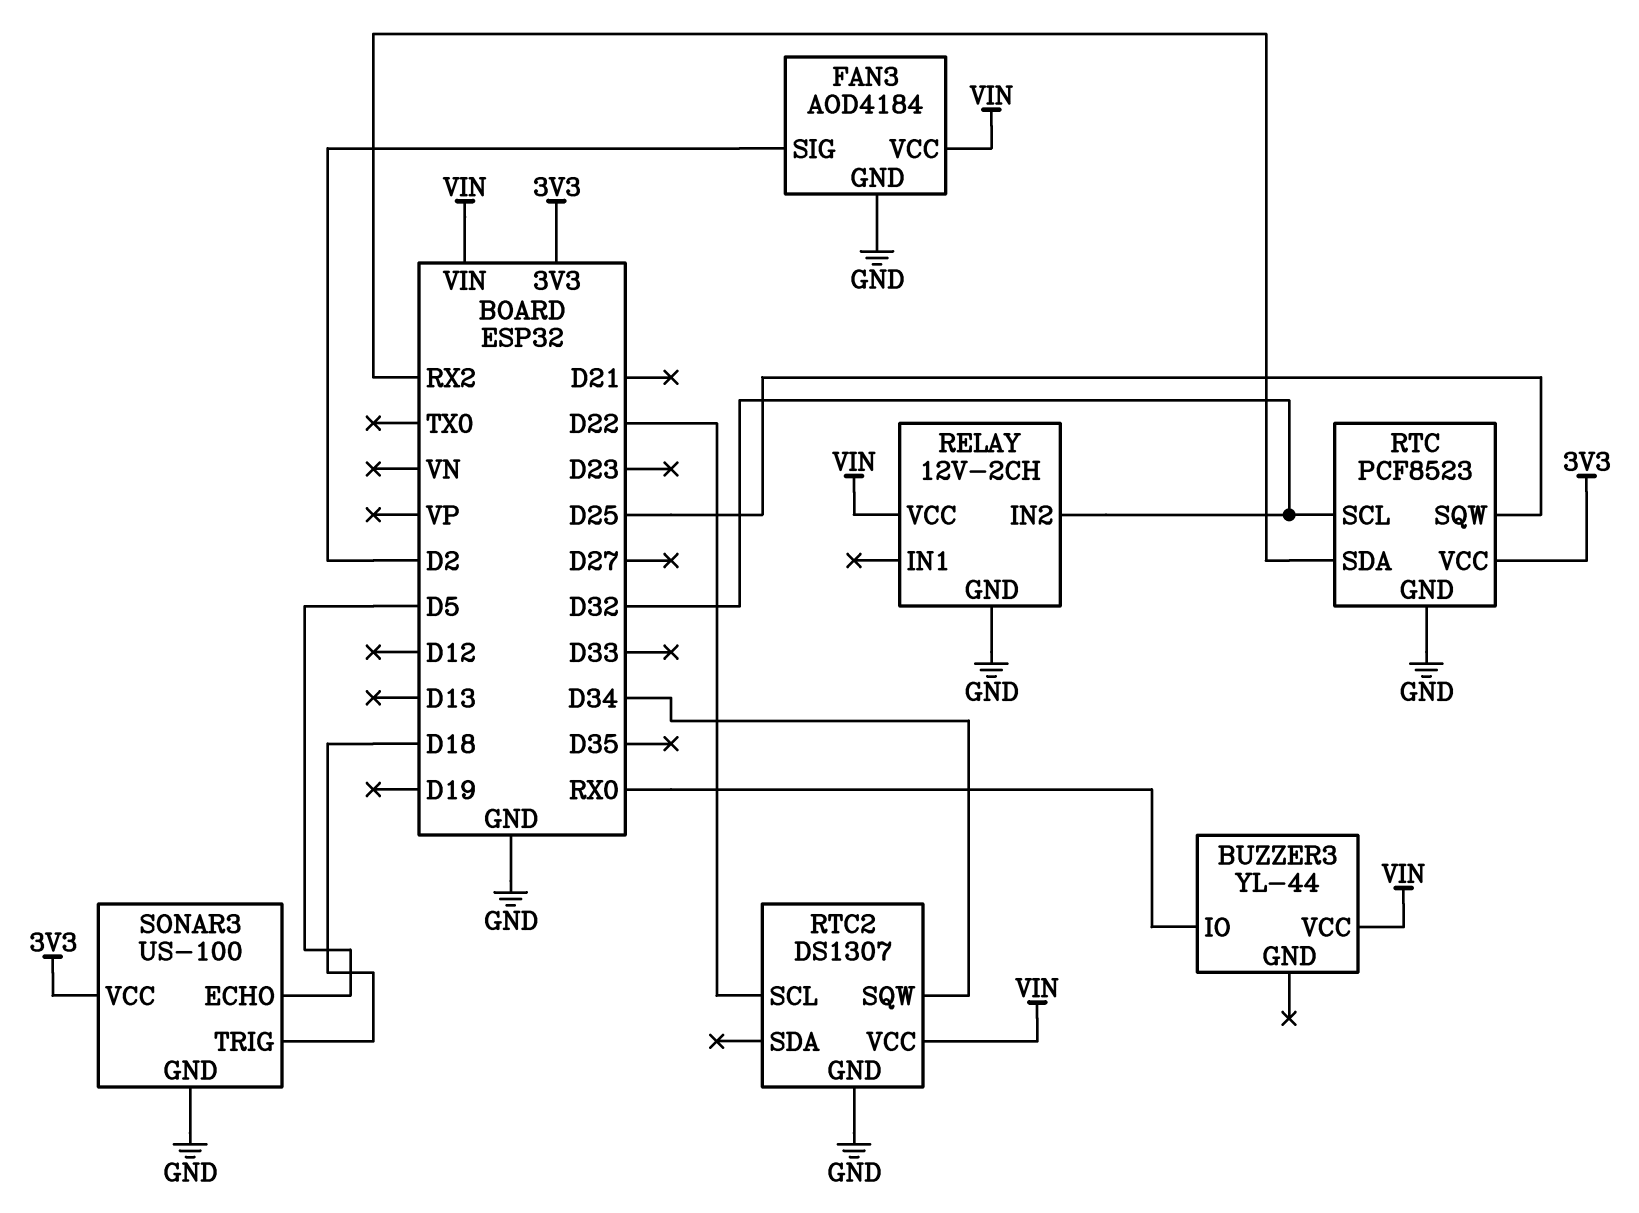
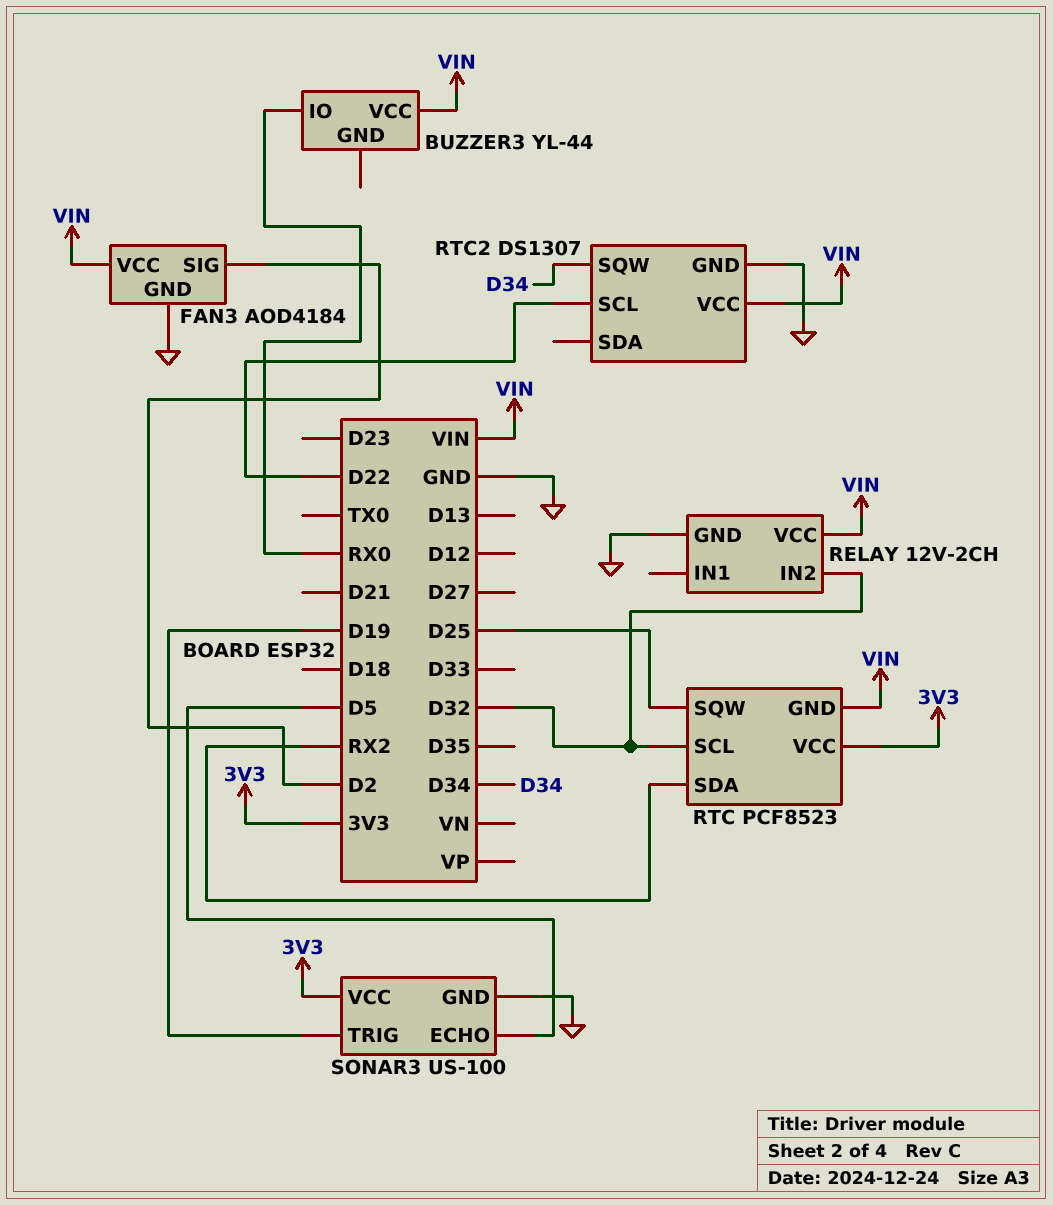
RTC pin GND: GND -> VIN
SONAR3 pin TRIG: D18 -> D19

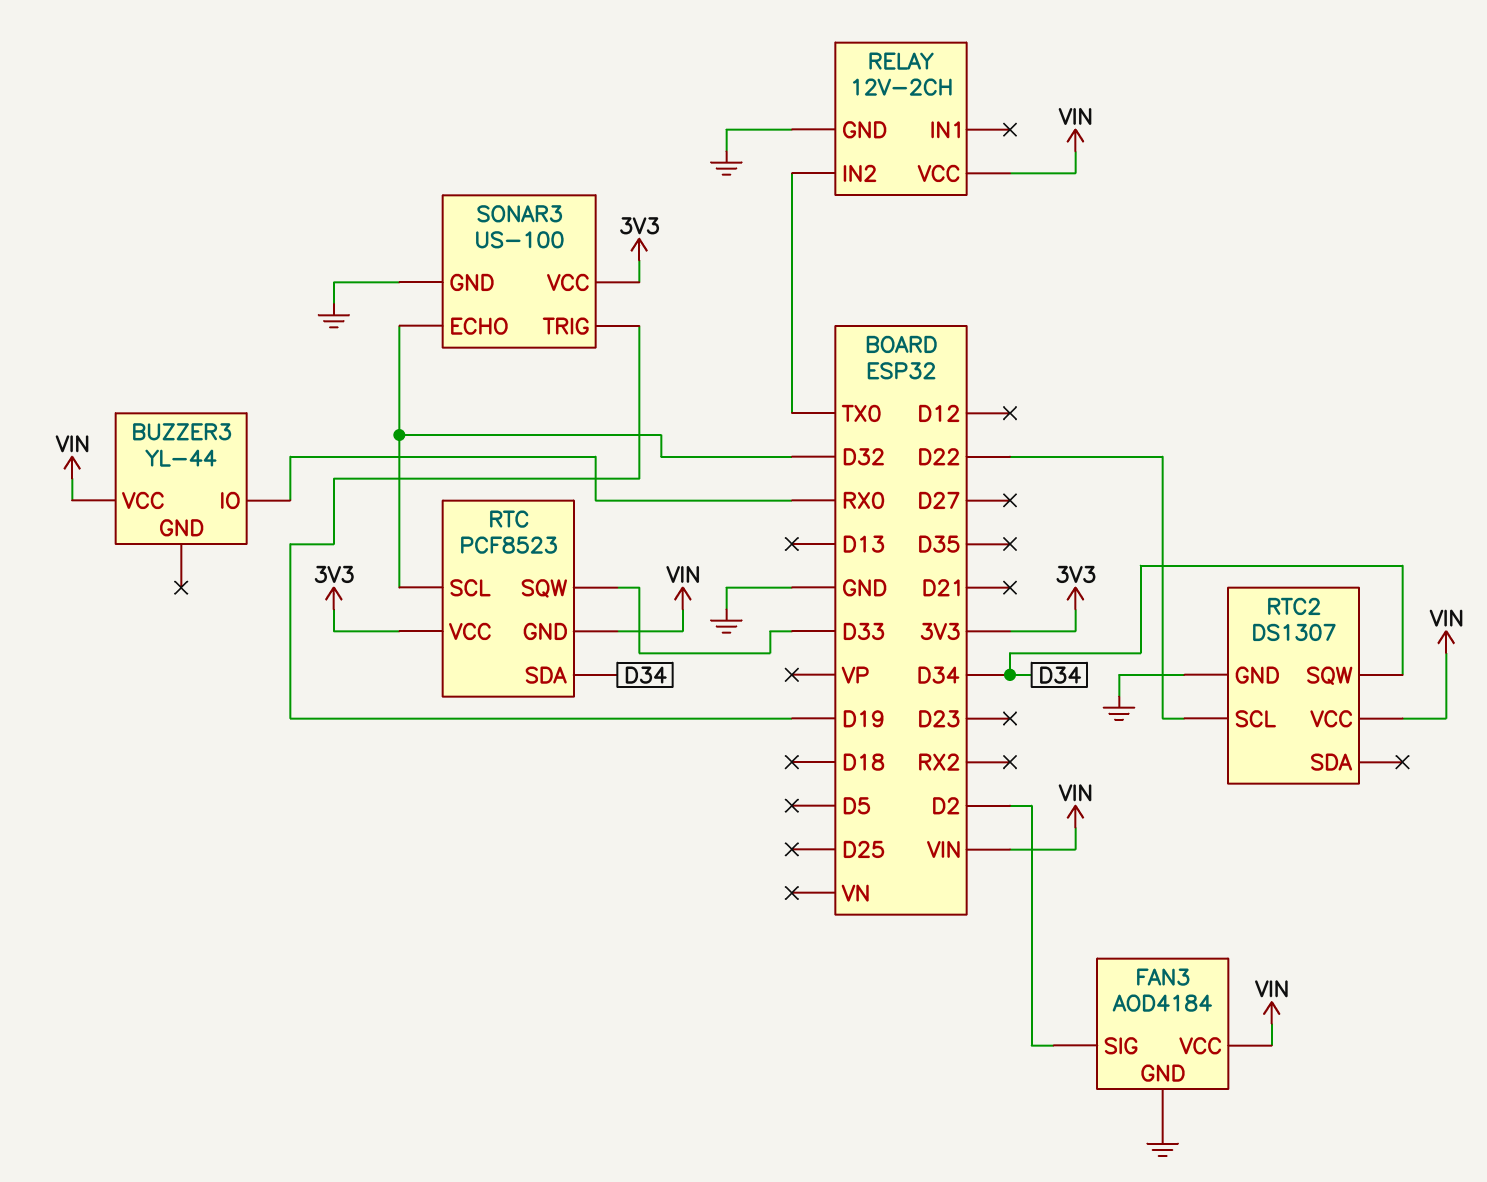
RELAY pin IN2: D32 -> TX0
RTC pin SDA: RX2 -> D34
RTC pin SQW: D25 -> D33
SONAR3 pin ECHO: D5 -> D32

